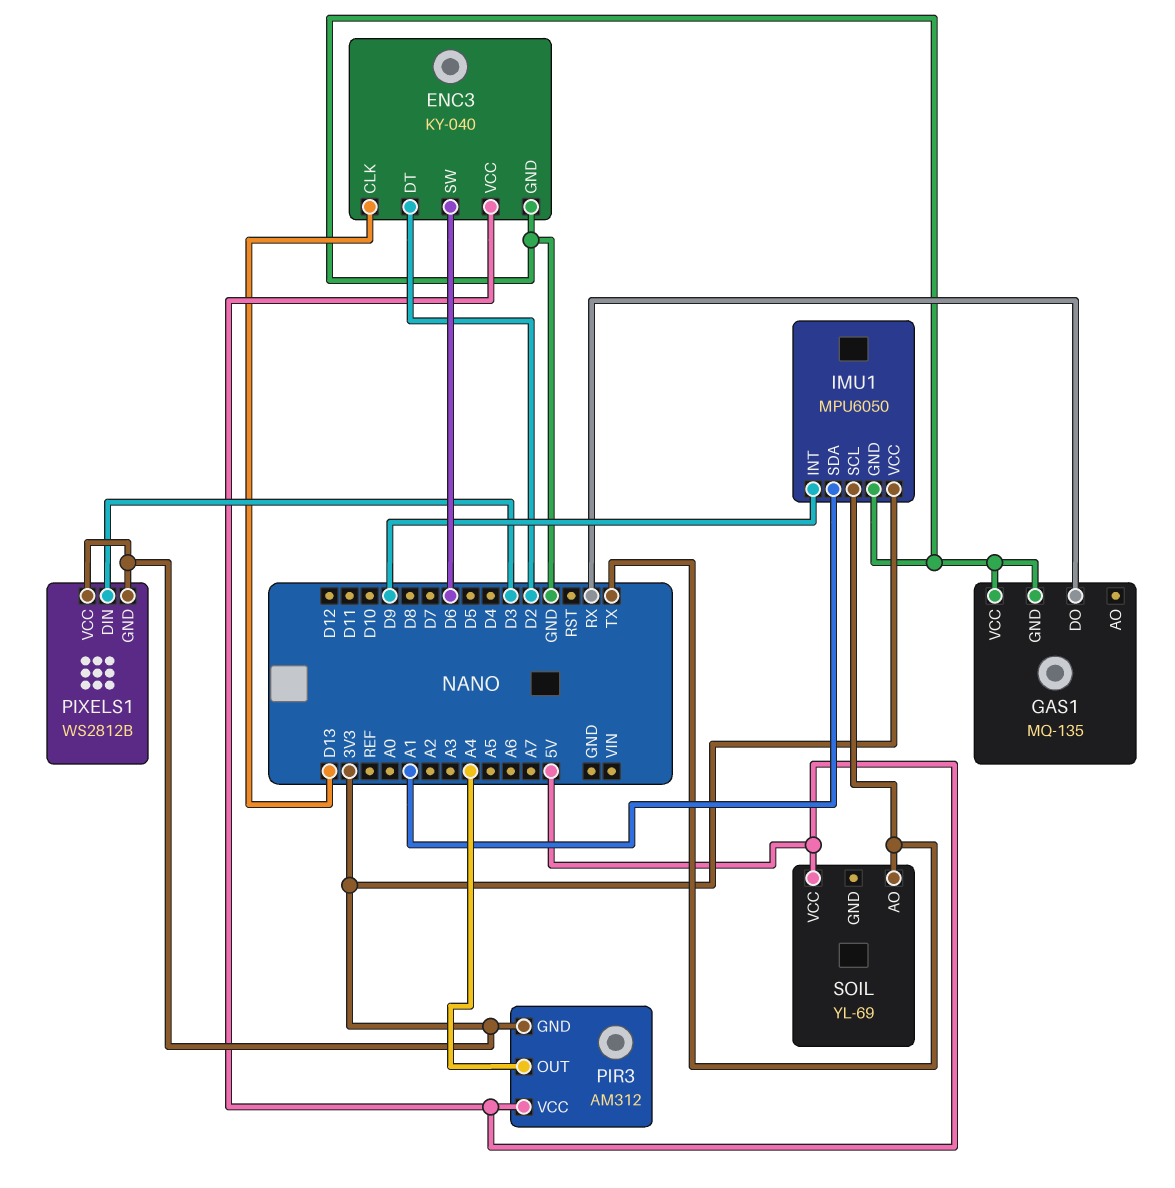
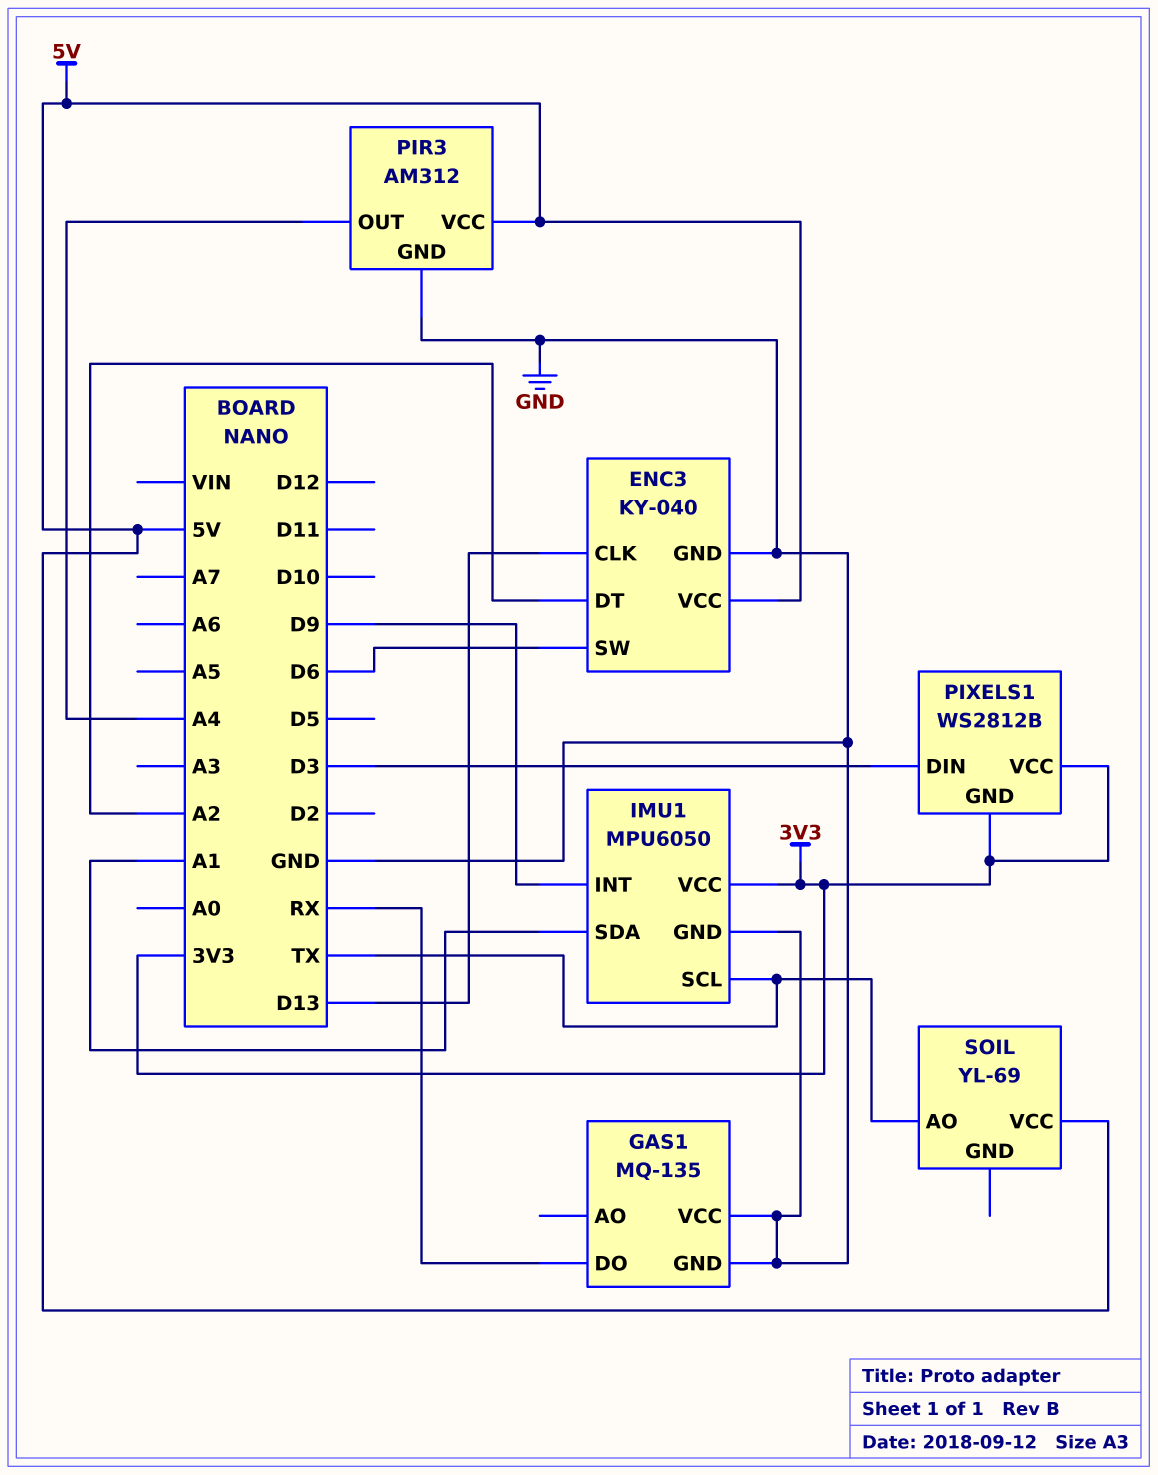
ENC3 pin DT: D2 -> A2
PIR3 pin GND: 3V3 -> GND

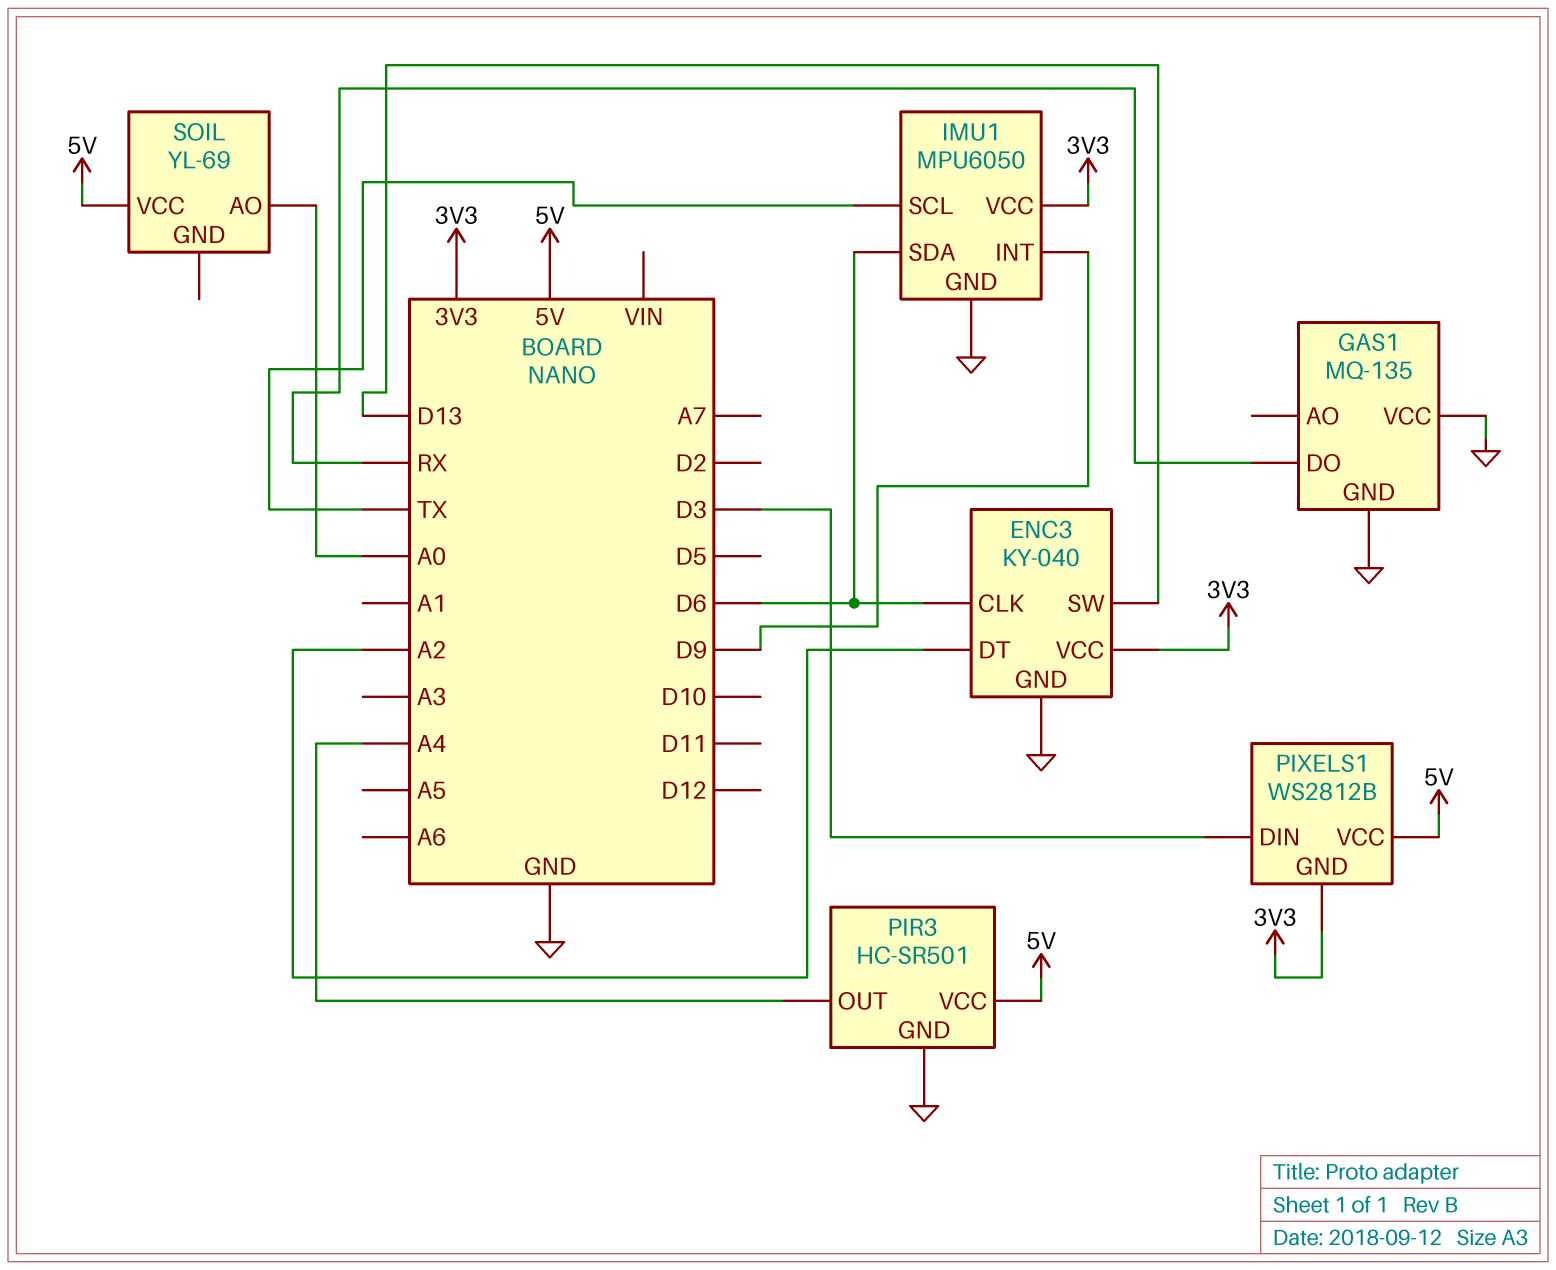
ENC3 pin CLK: D13 -> D6
ENC3 pin SW: D6 -> D13
ENC3 pin VCC: 5V -> 3V3
IMU1 pin SDA: A1 -> D6
PIR3: AM312 -> HC-SR501
PIXELS1 pin VCC: 3V3 -> 5V
SOIL pin AO: TX -> A0

